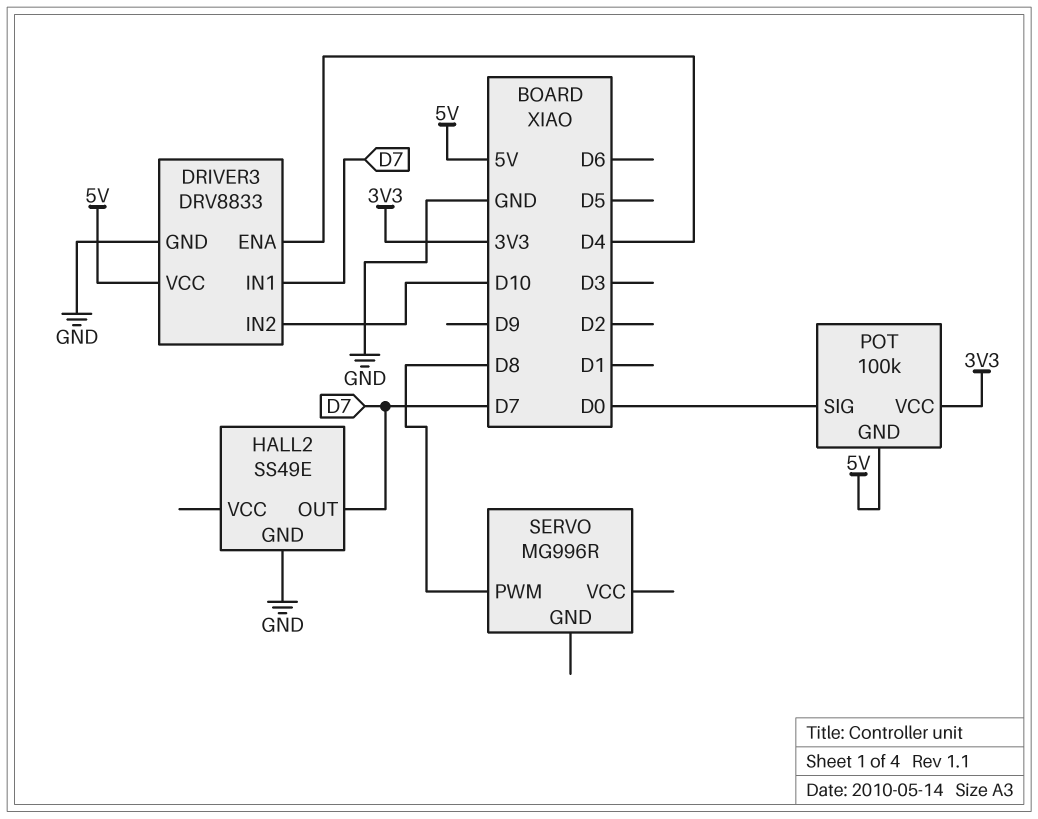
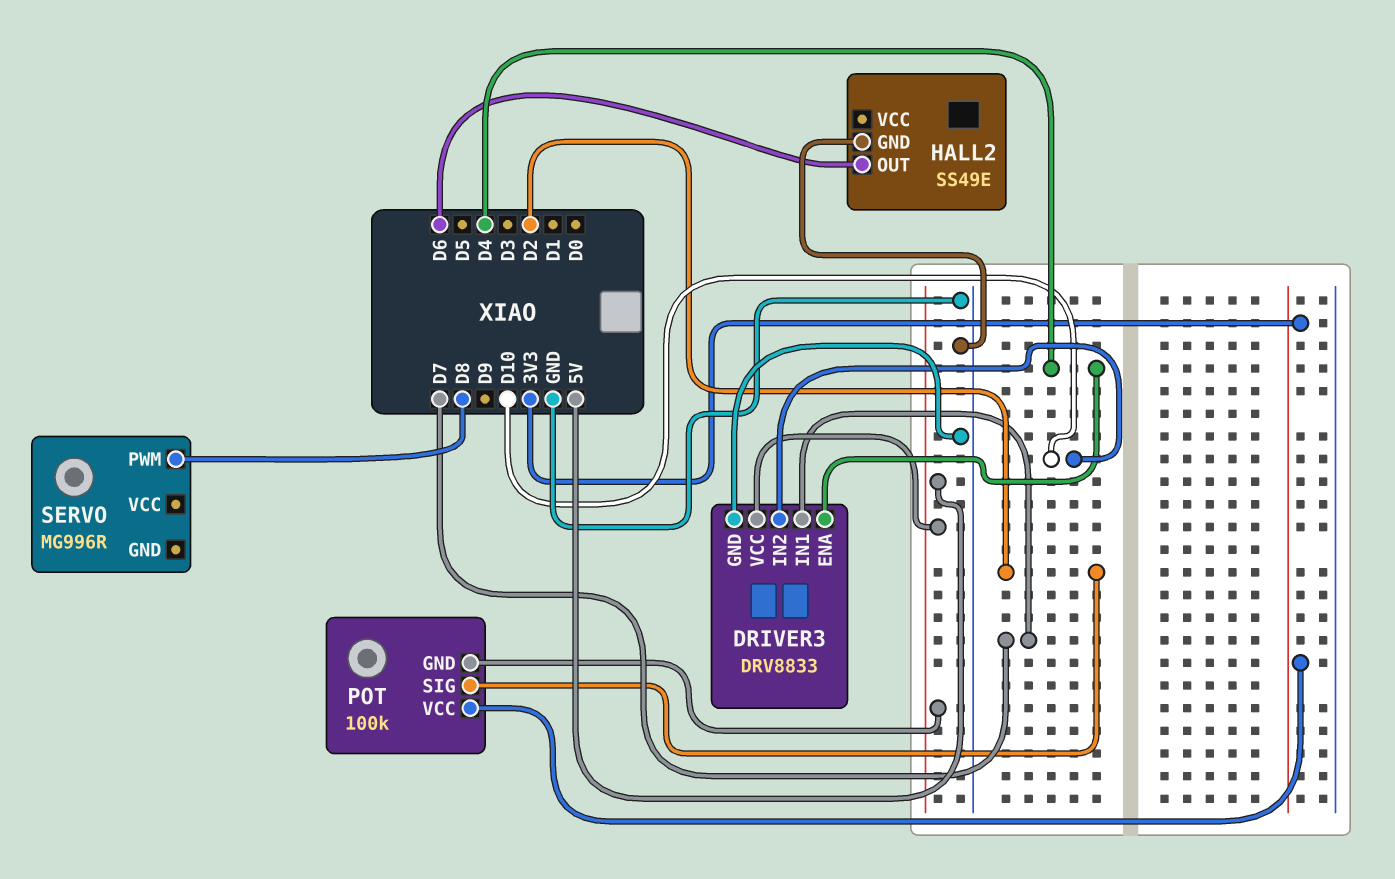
HALL2 pin OUT: D7 -> D6
POT pin SIG: D0 -> D2

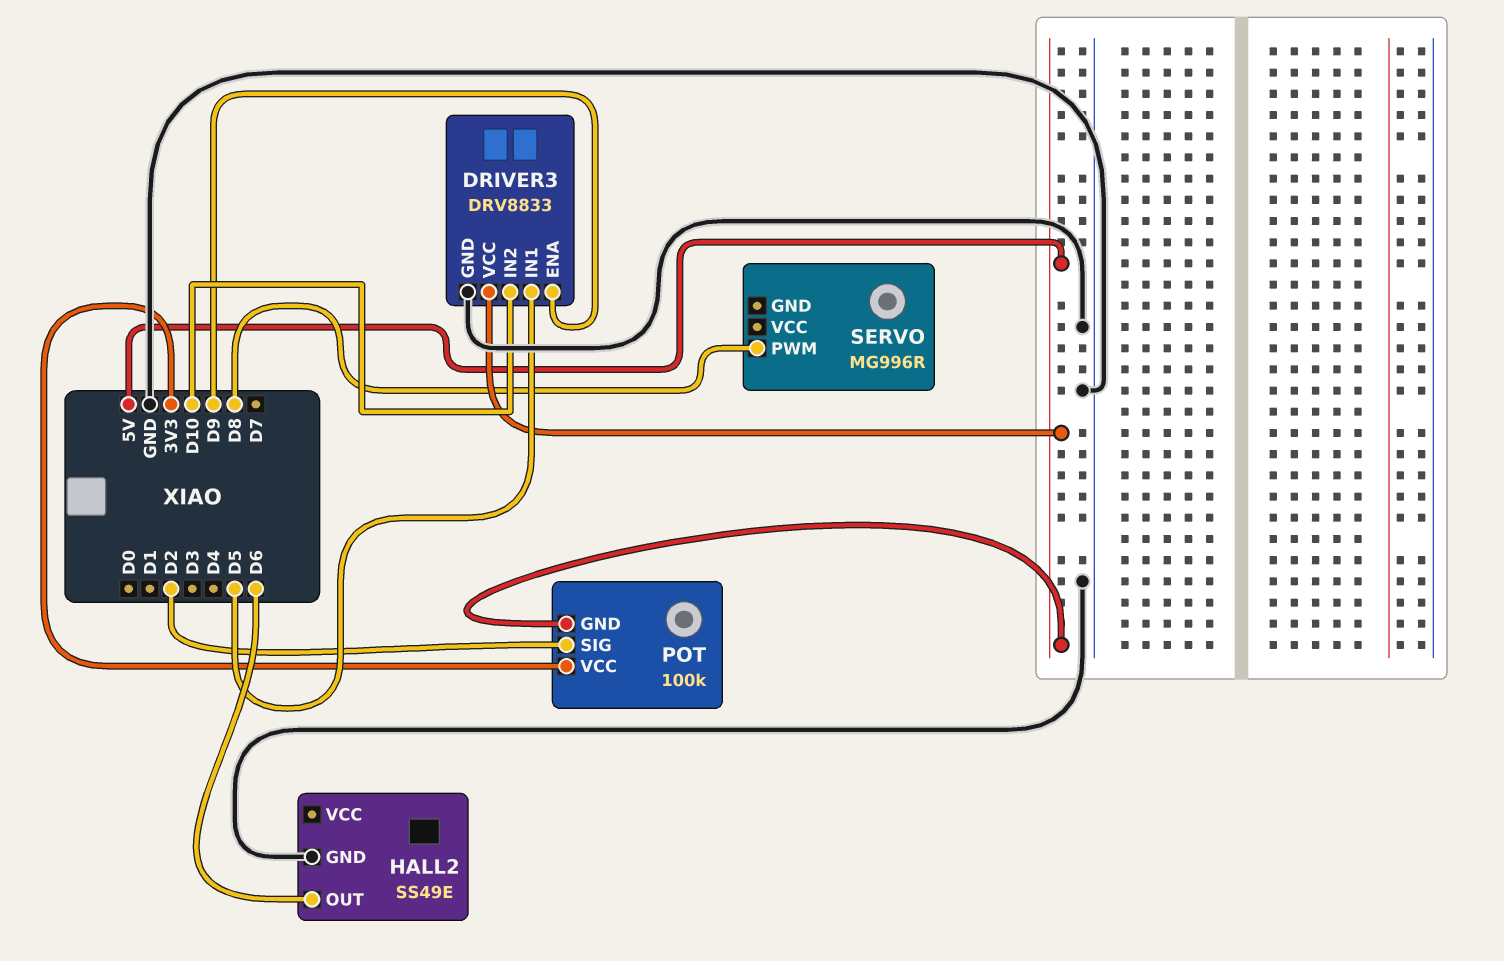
DRIVER3 pin ENA: D4 -> D9
DRIVER3 pin IN1: D7 -> D5

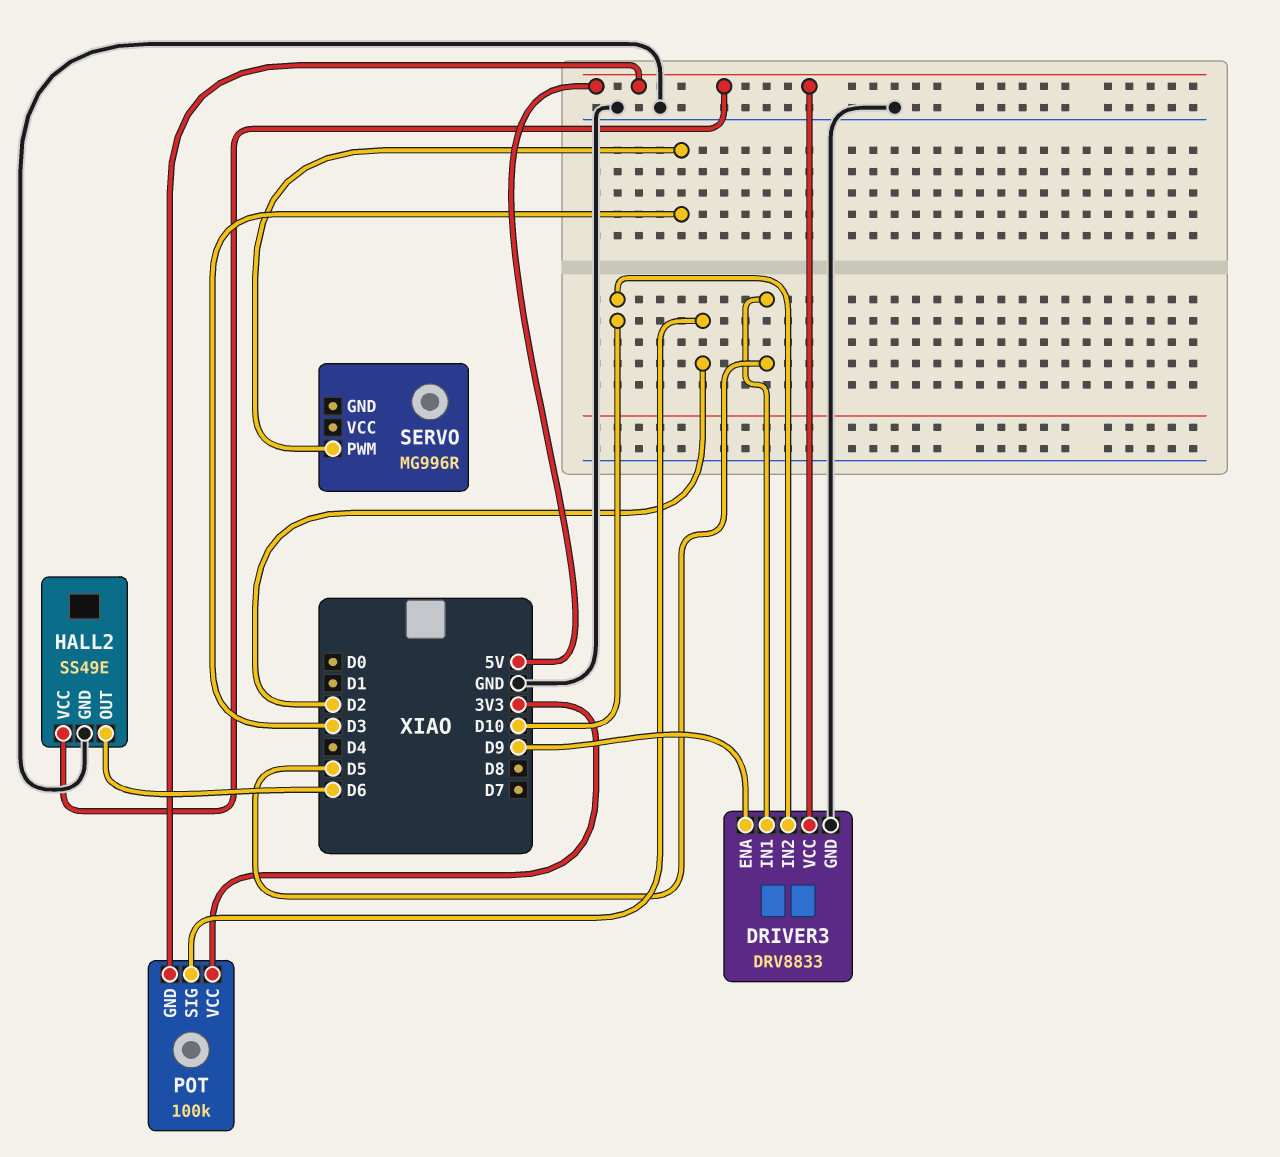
HALL2 pin VCC: none -> 5V
SERVO pin PWM: D8 -> D3

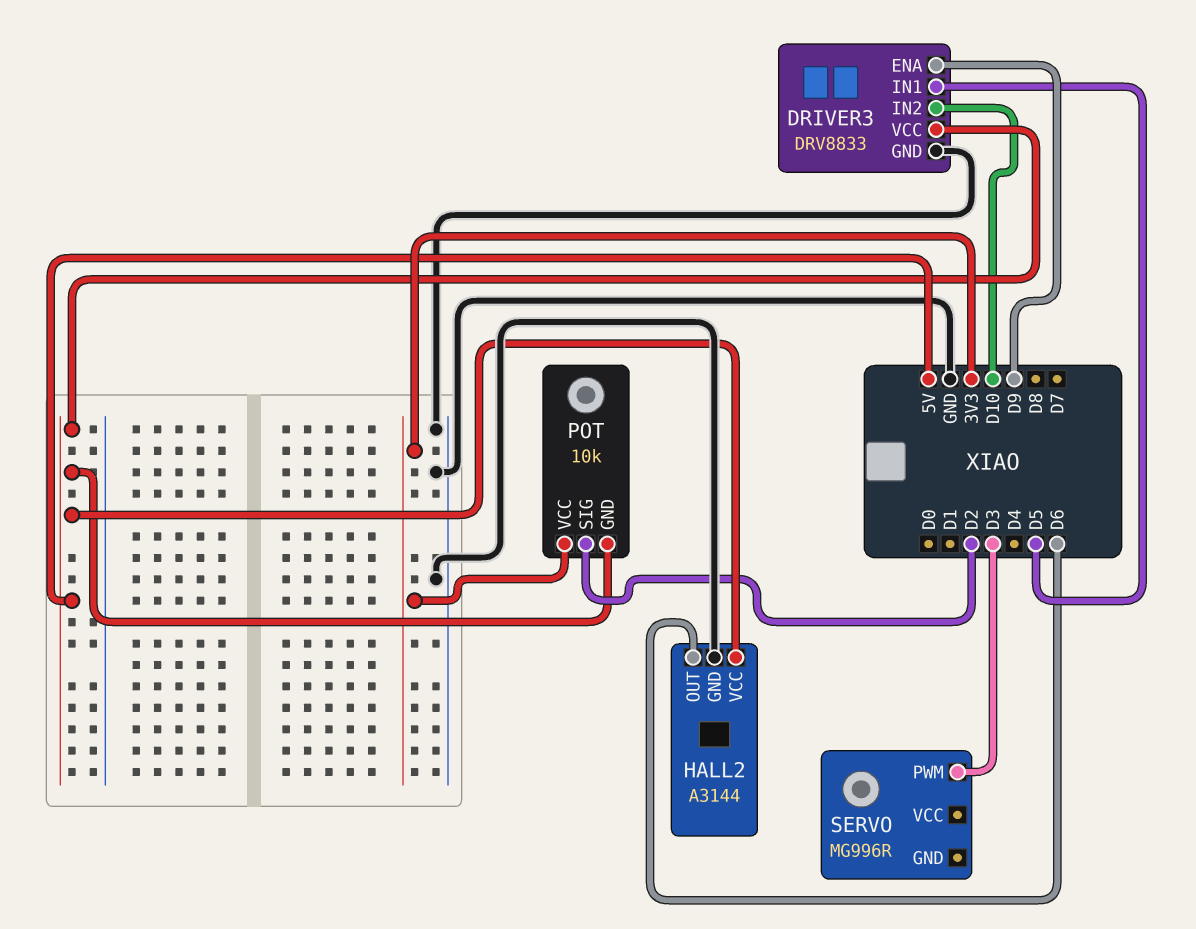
HALL2: SS49E -> A3144
POT: 100k -> 10k

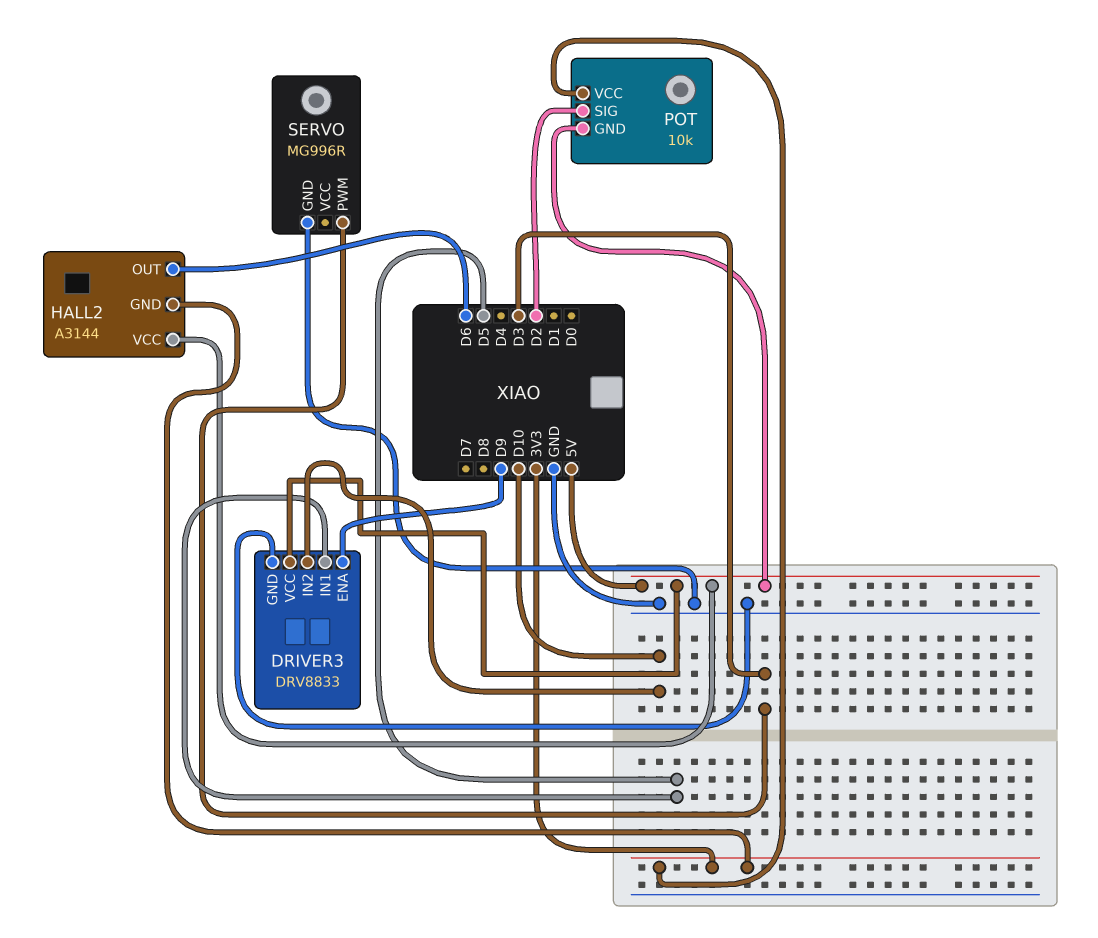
HALL2 pin GND: GND -> 3V3
SERVO pin GND: none -> GND

